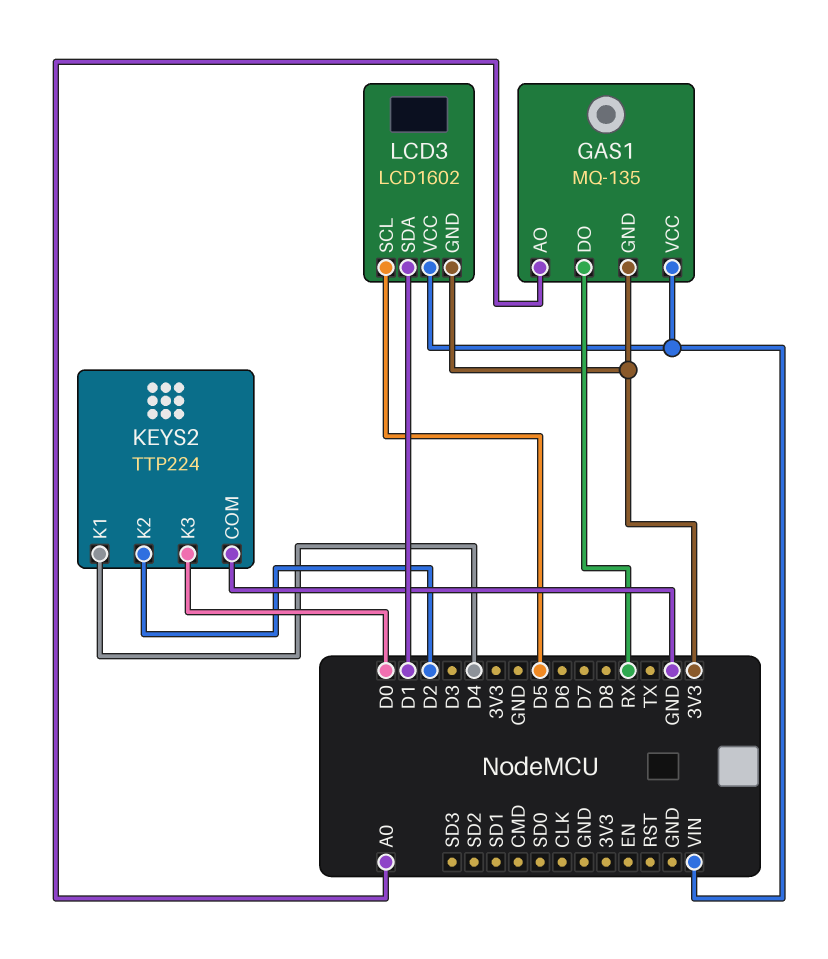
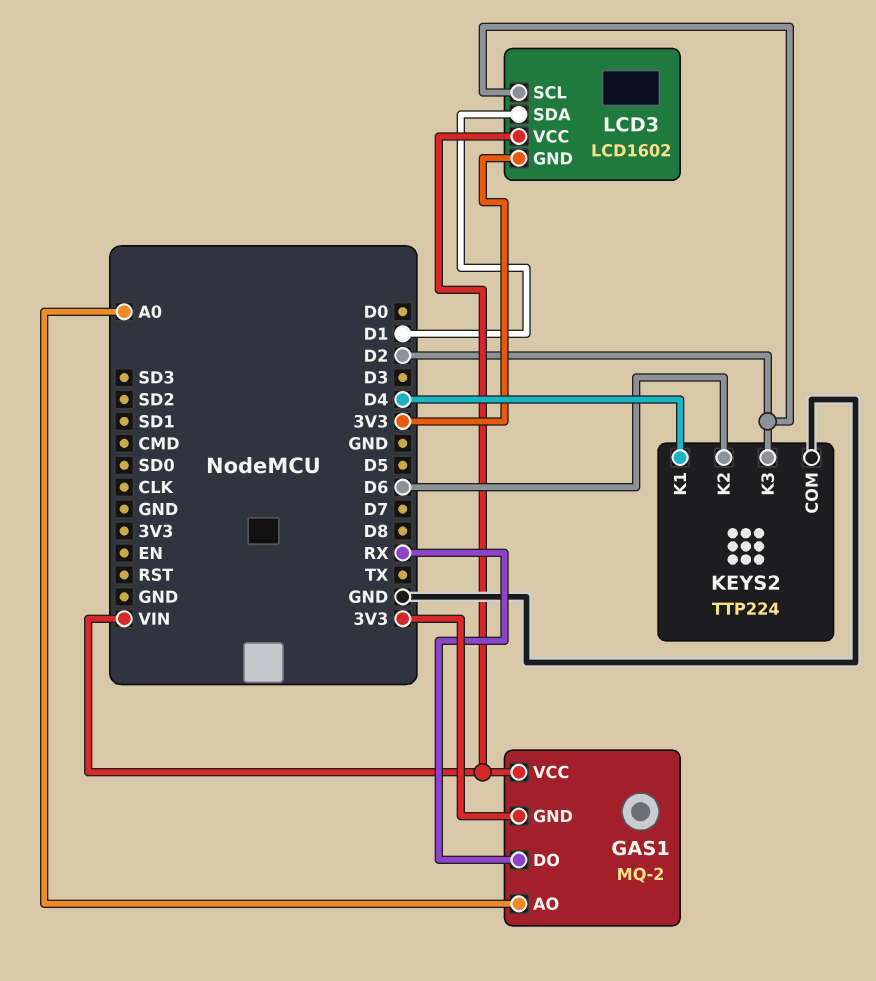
GAS1: MQ-135 -> MQ-2
KEYS2 pin K2: D2 -> D6
KEYS2 pin K3: D0 -> D2
LCD3 pin SCL: D5 -> D2

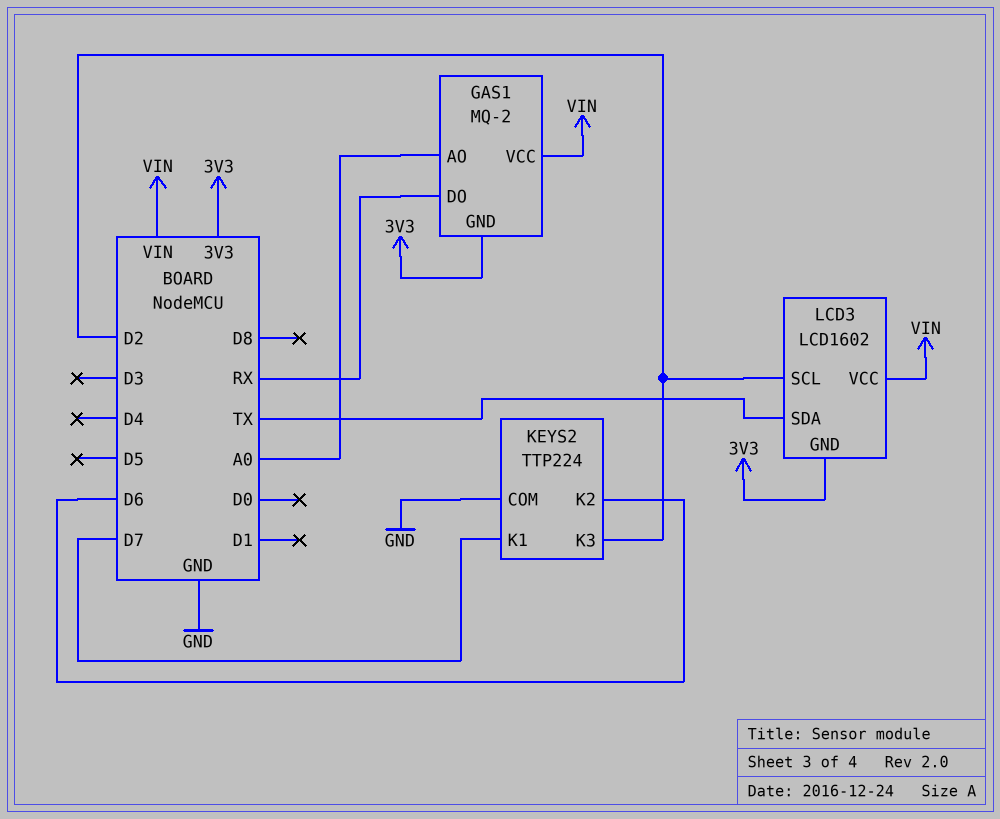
KEYS2 pin K1: D4 -> D7
LCD3 pin SDA: D1 -> TX

